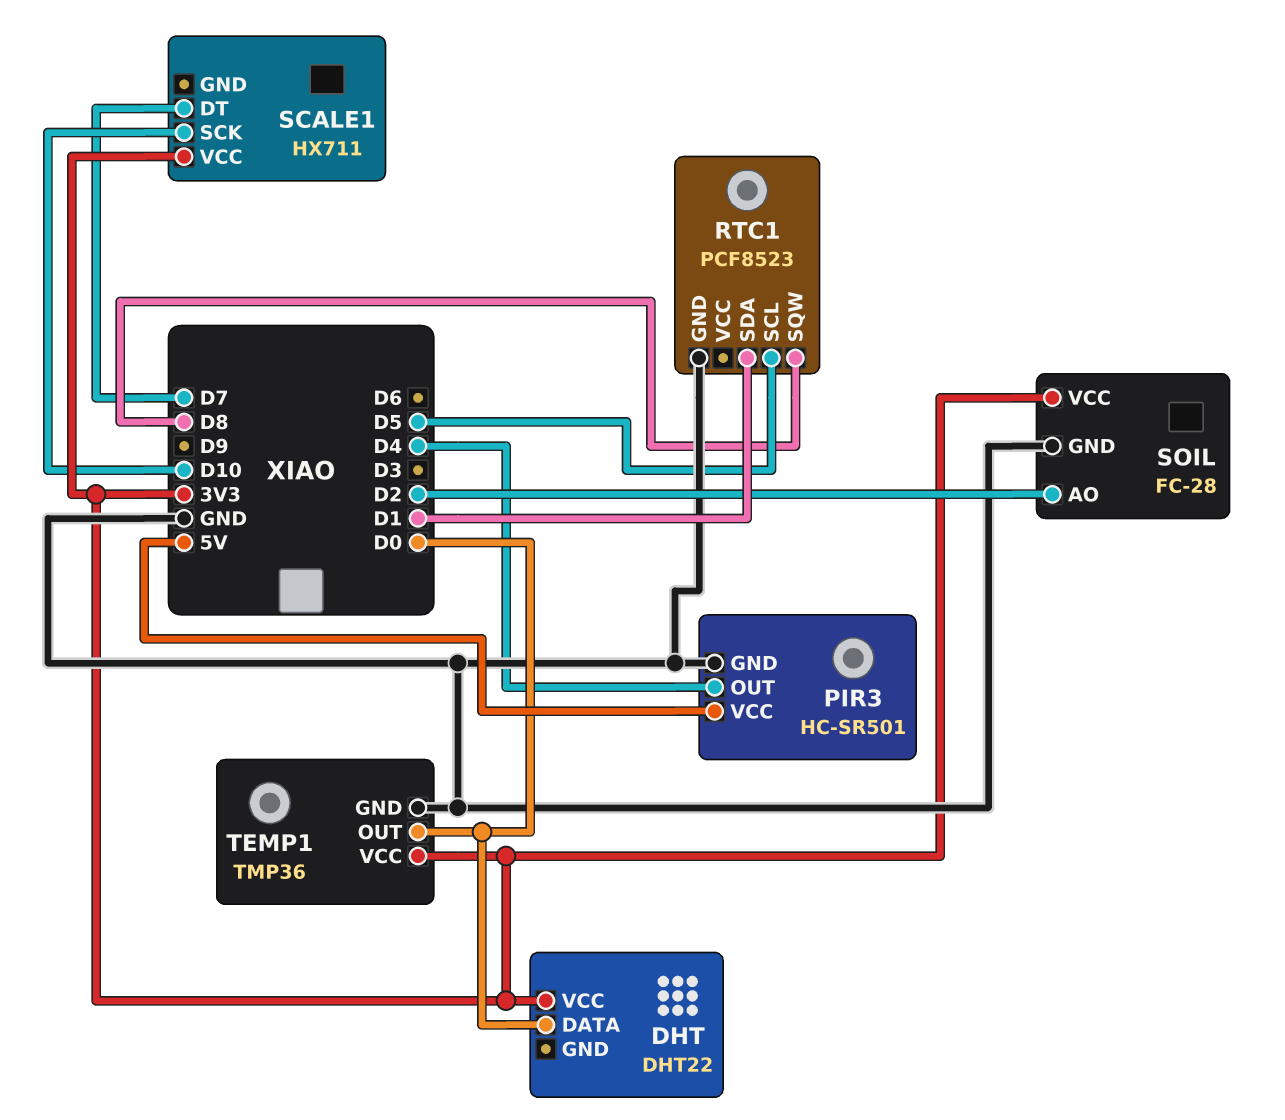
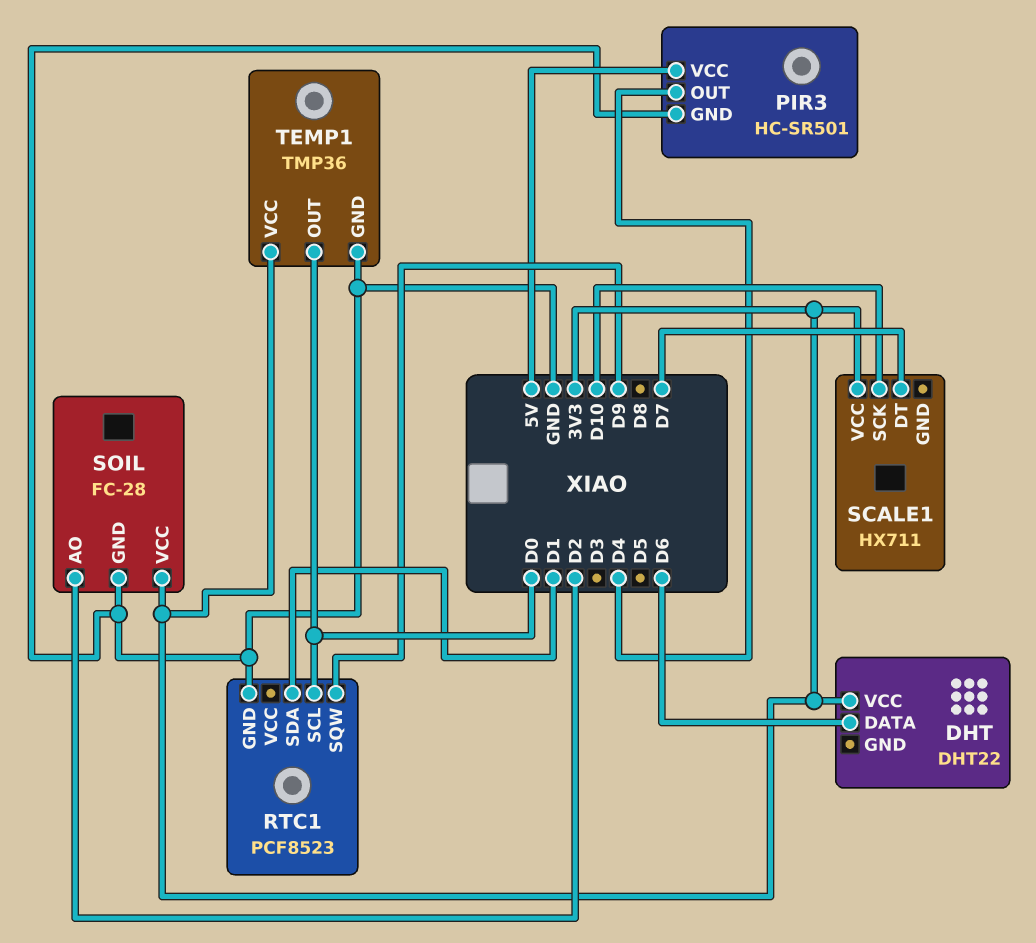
DHT pin DATA: D0 -> D6
RTC1 pin SCL: D5 -> D0
RTC1 pin SQW: D8 -> D9

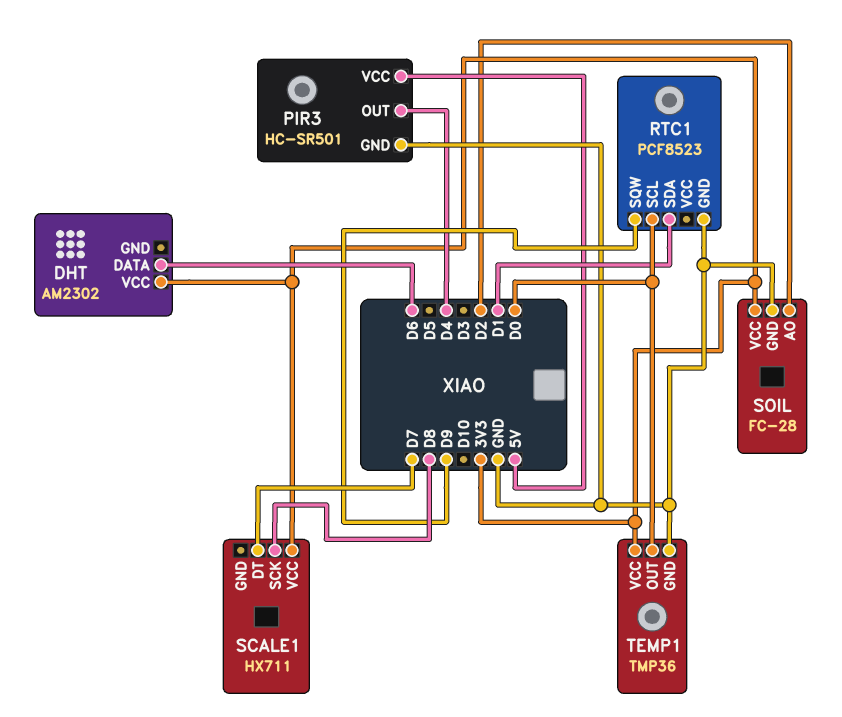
DHT: DHT22 -> AM2302
SCALE1 pin SCK: D10 -> D8

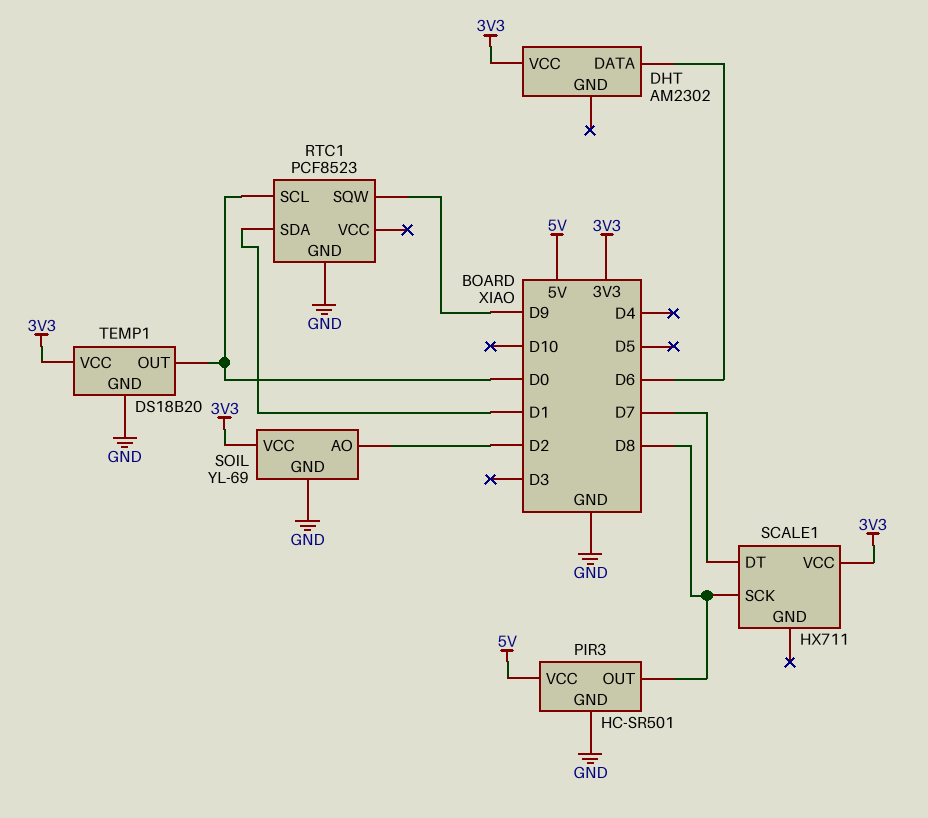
PIR3 pin OUT: D4 -> D8
SOIL: FC-28 -> YL-69
TEMP1: TMP36 -> DS18B20

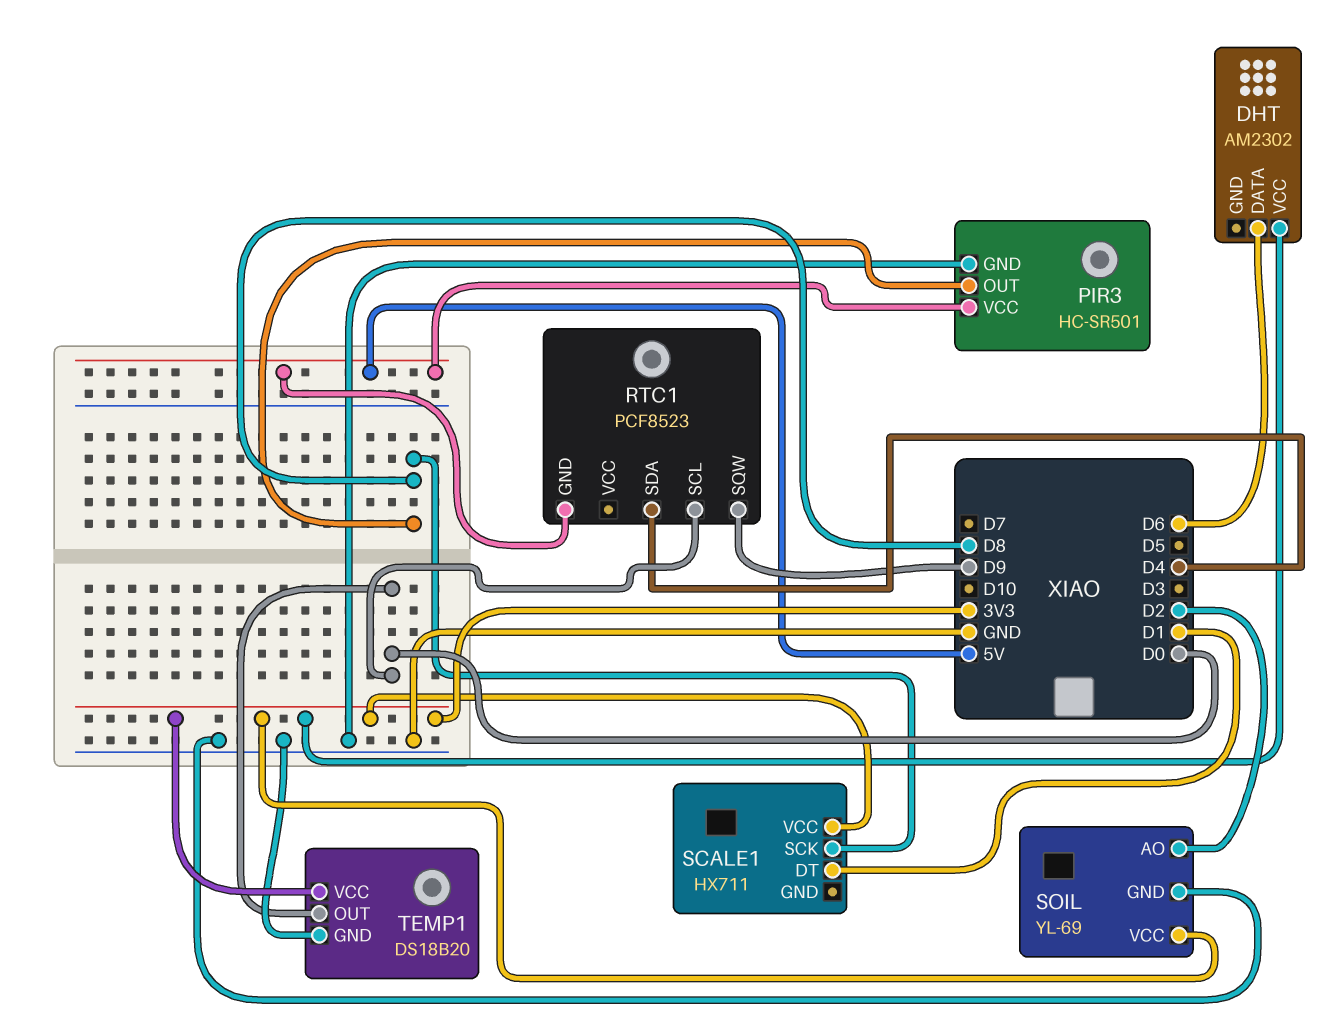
RTC1 pin GND: GND -> 5V
RTC1 pin SDA: D1 -> D4
SCALE1 pin DT: D7 -> D1

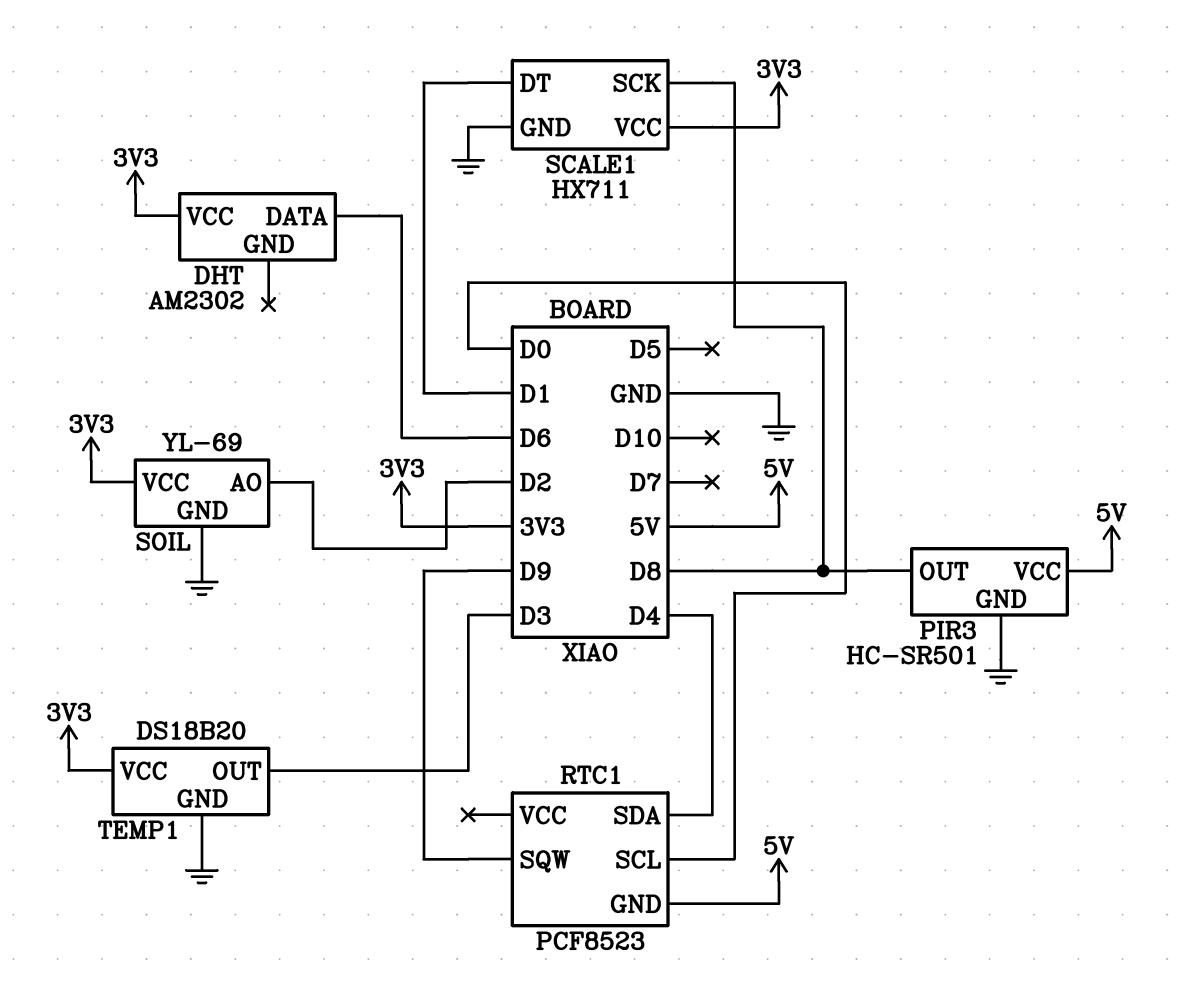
SCALE1 pin GND: none -> GND
TEMP1 pin OUT: D0 -> D3

